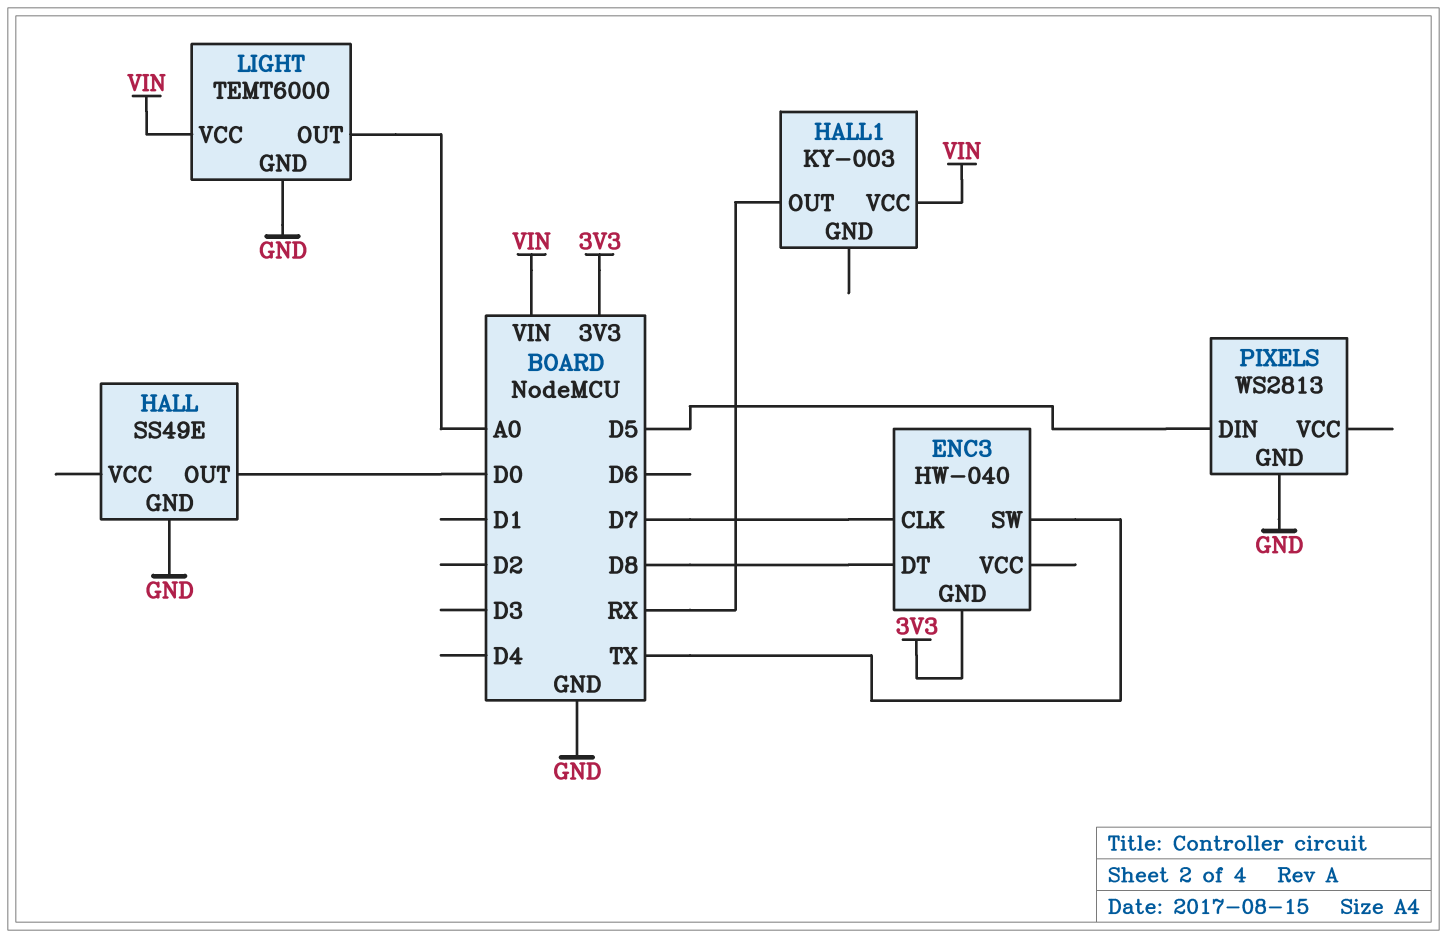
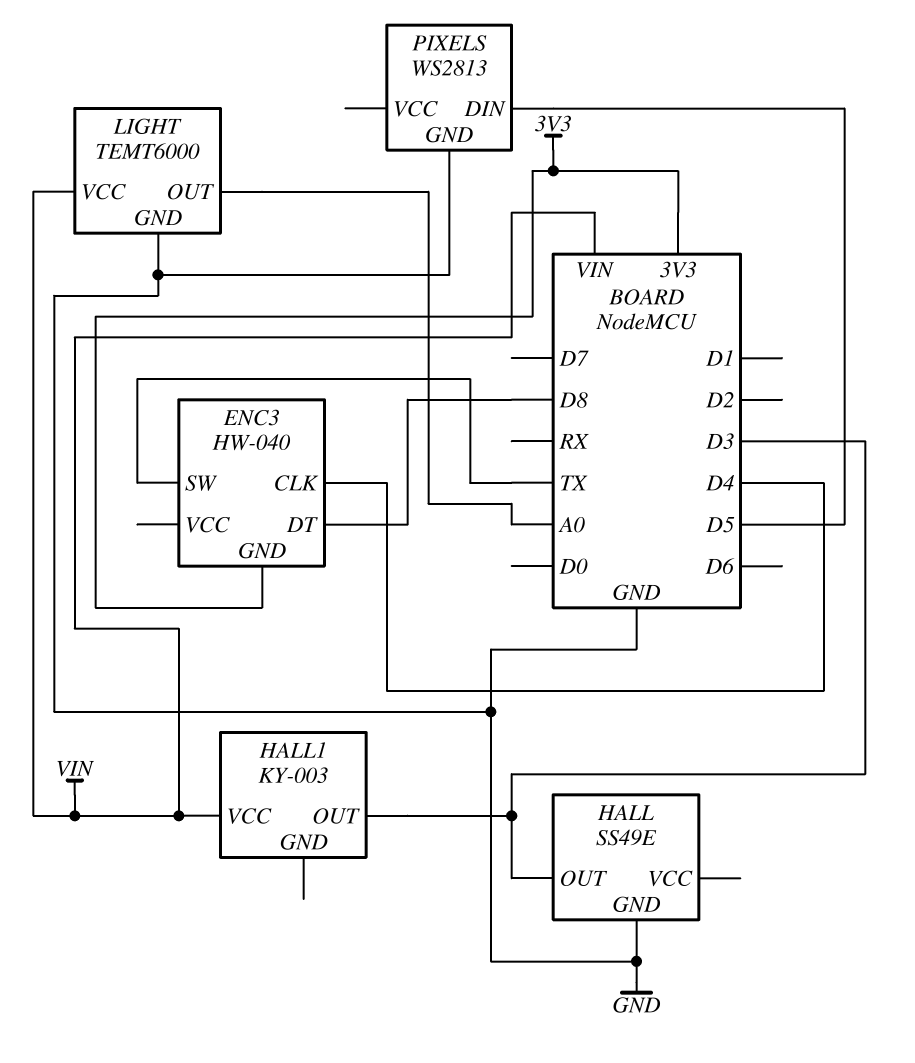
ENC3 pin CLK: D7 -> D4
HALL pin OUT: D0 -> D3
HALL1 pin OUT: RX -> D3

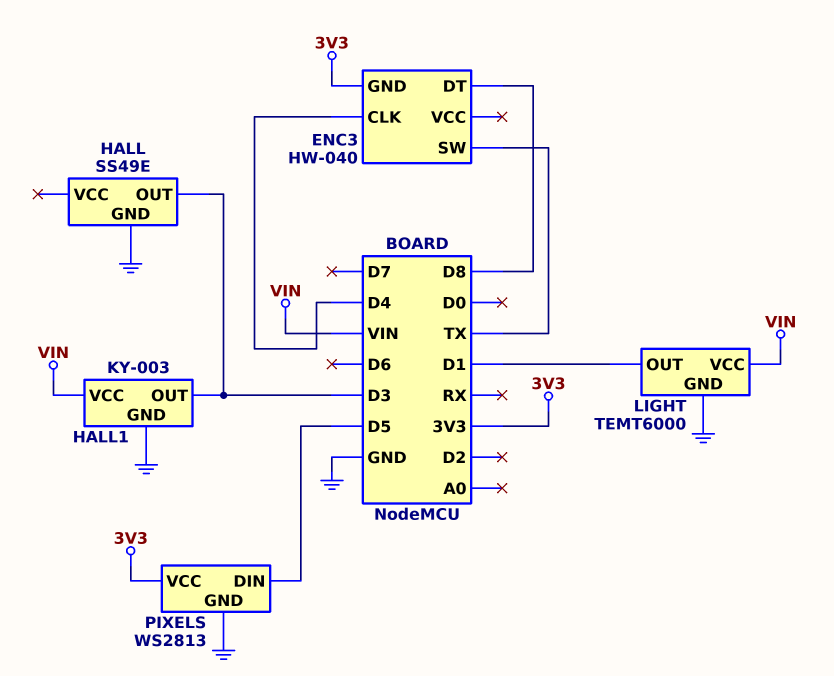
HALL1 pin GND: none -> GND
LIGHT pin OUT: A0 -> D1
PIXELS pin VCC: none -> 3V3

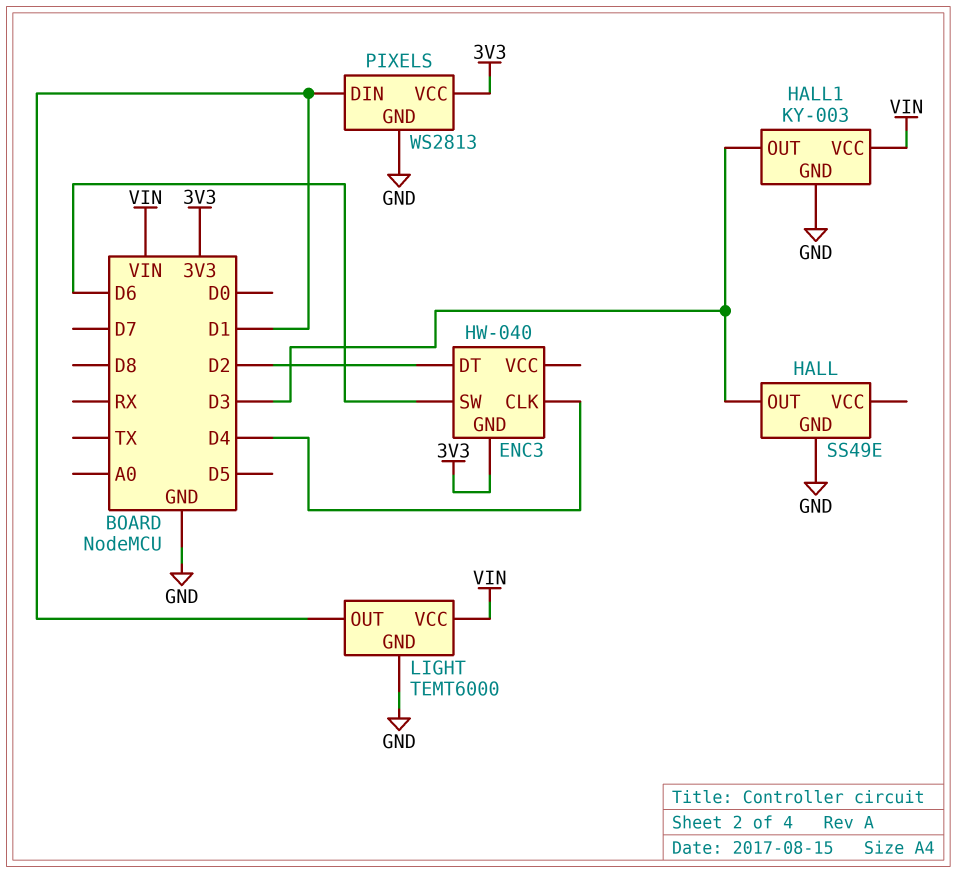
ENC3 pin DT: D8 -> D2
ENC3 pin SW: TX -> D6
PIXELS pin DIN: D5 -> D1

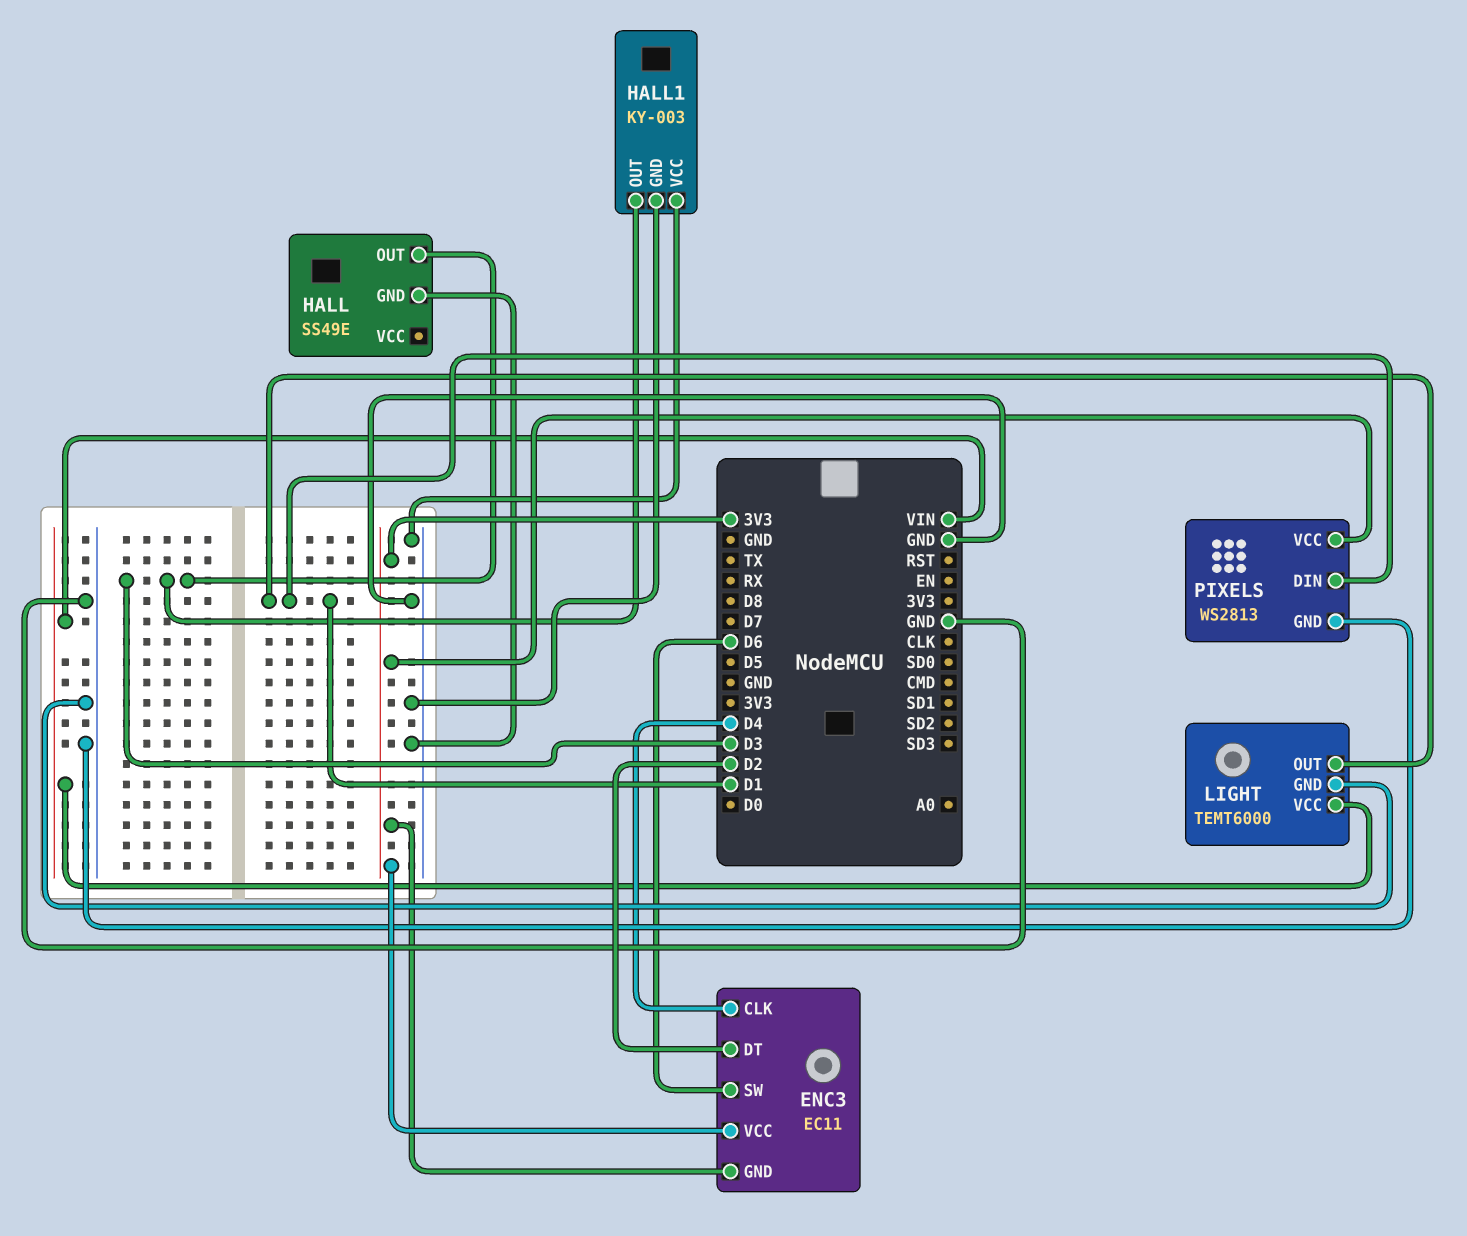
ENC3: HW-040 -> EC11
ENC3 pin VCC: none -> 3V3
HALL1 pin VCC: VIN -> GND

